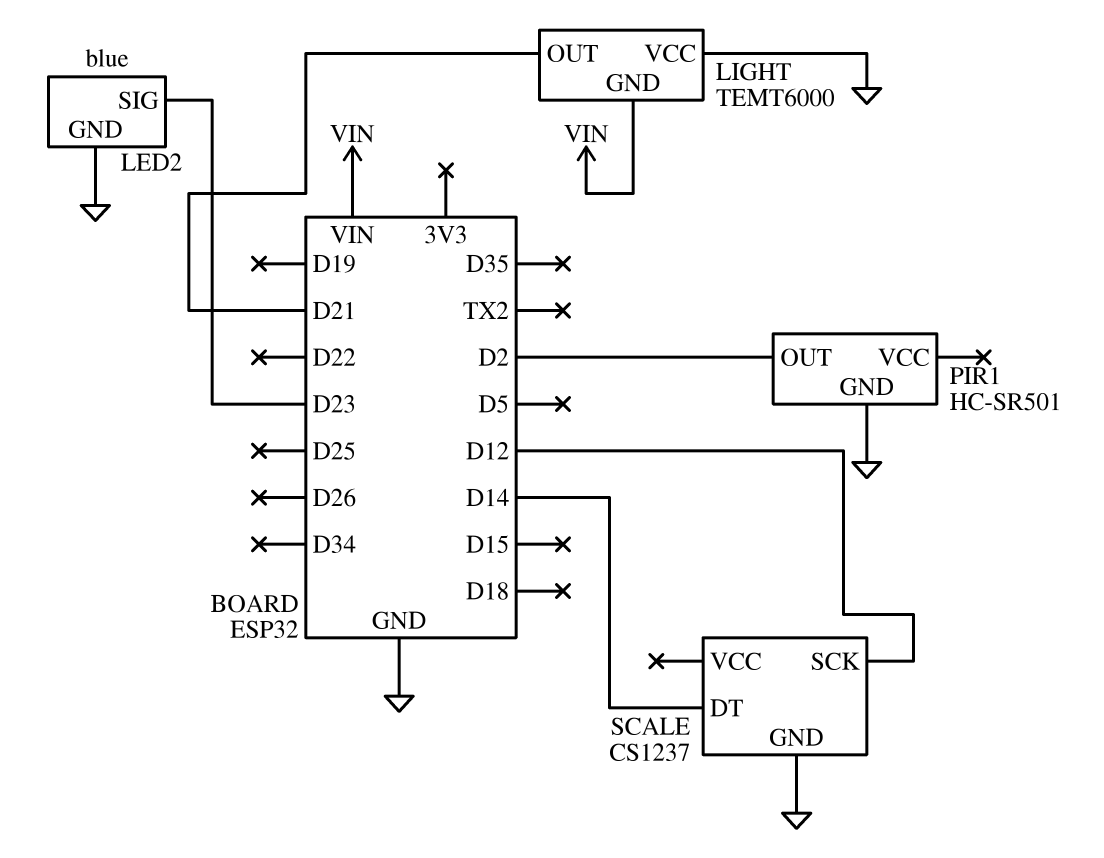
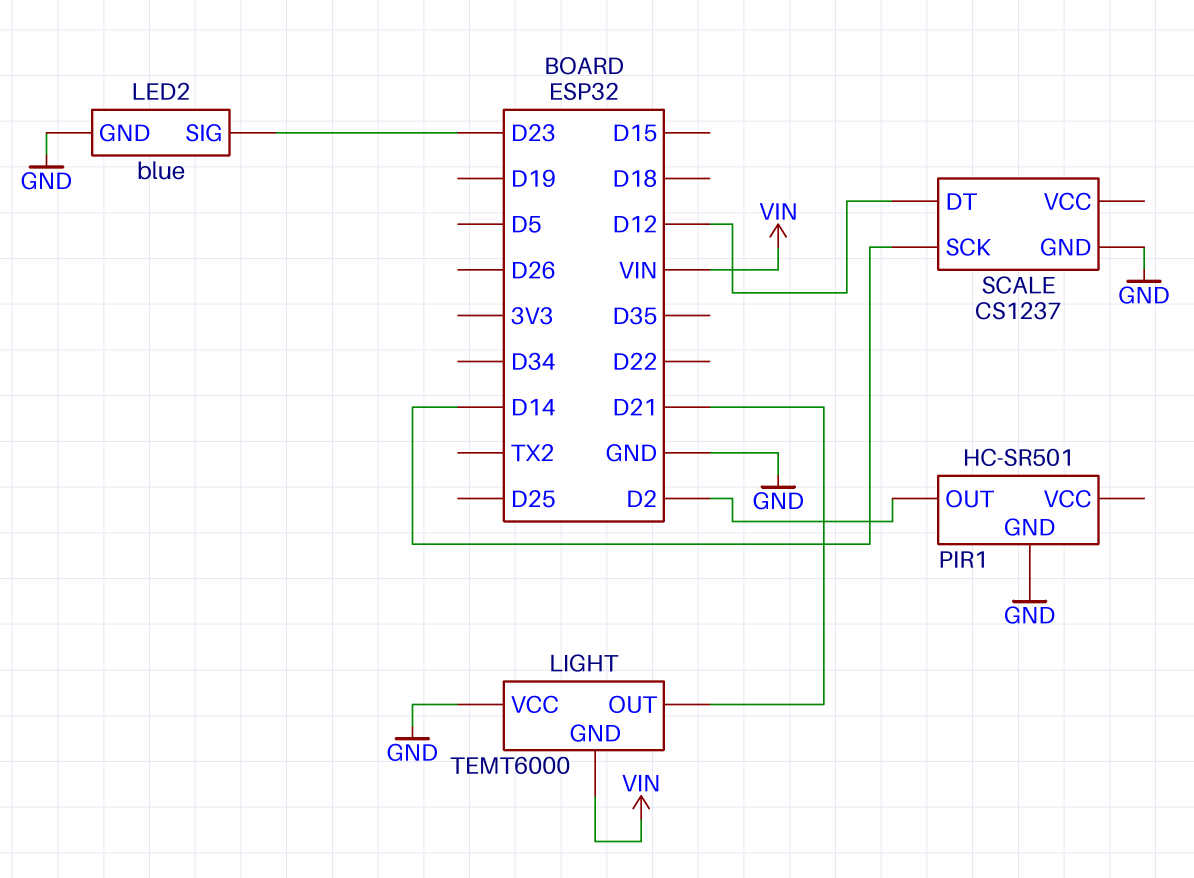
SCALE pin DT: D14 -> D12
SCALE pin SCK: D12 -> D14

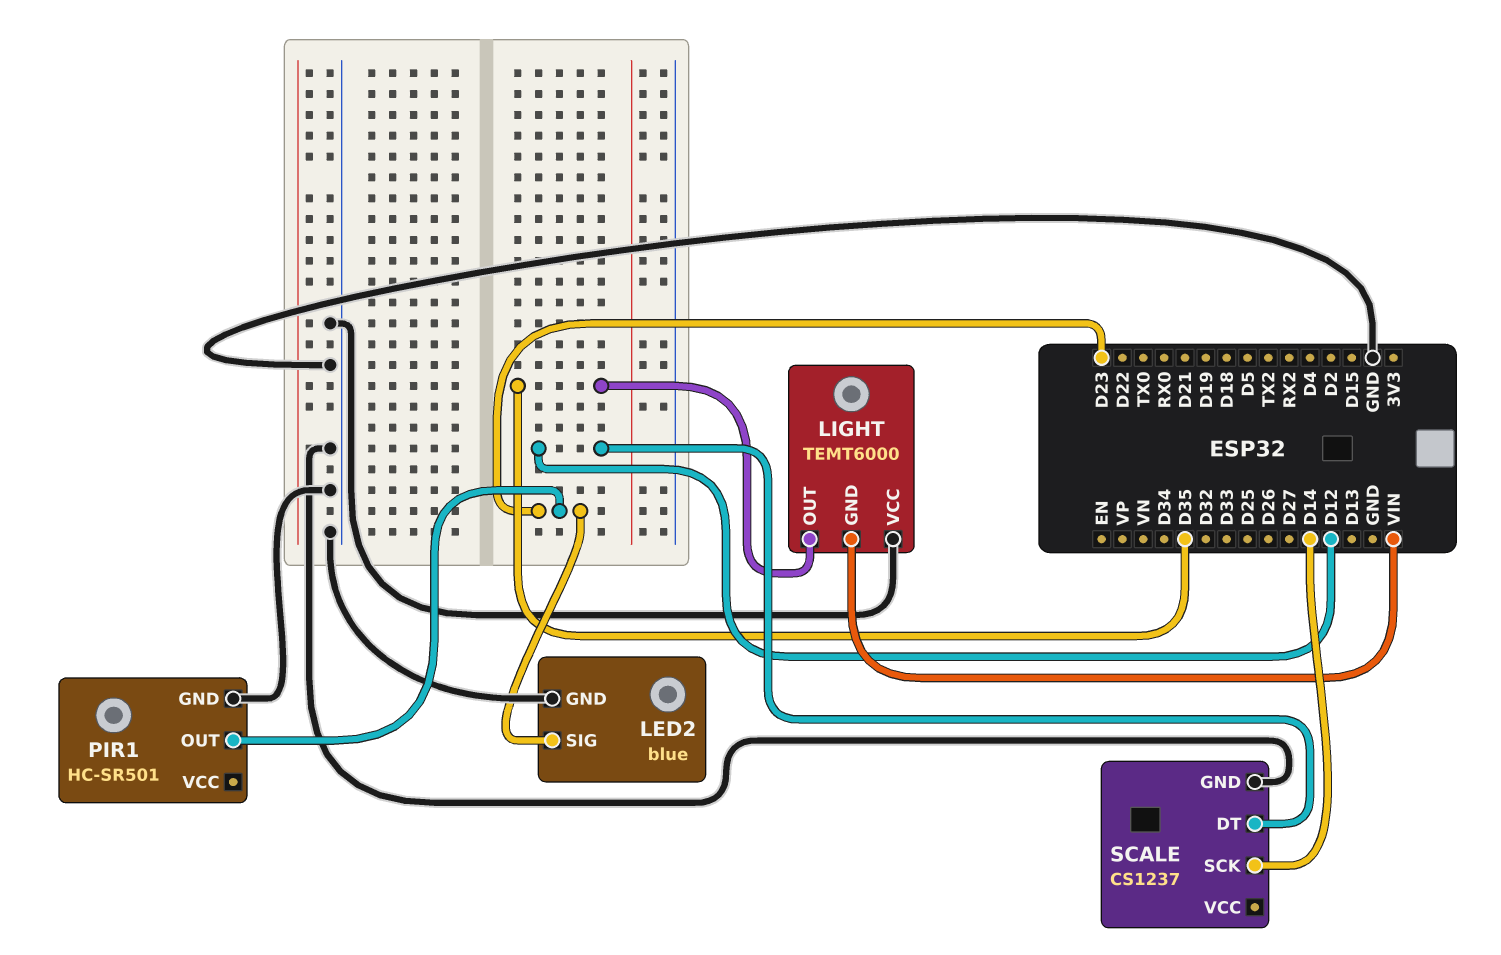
LIGHT pin OUT: D21 -> D35
PIR1 pin OUT: D2 -> D23

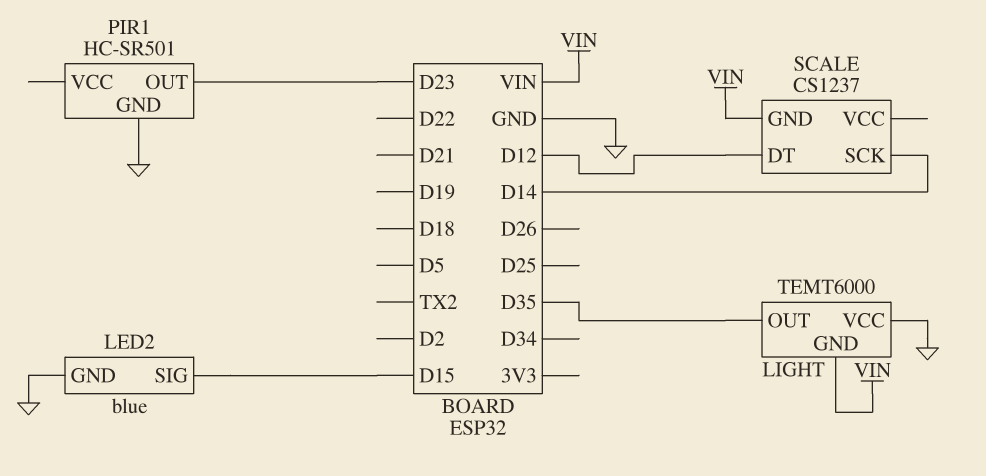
LED2 pin SIG: D23 -> D15
SCALE pin GND: GND -> VIN

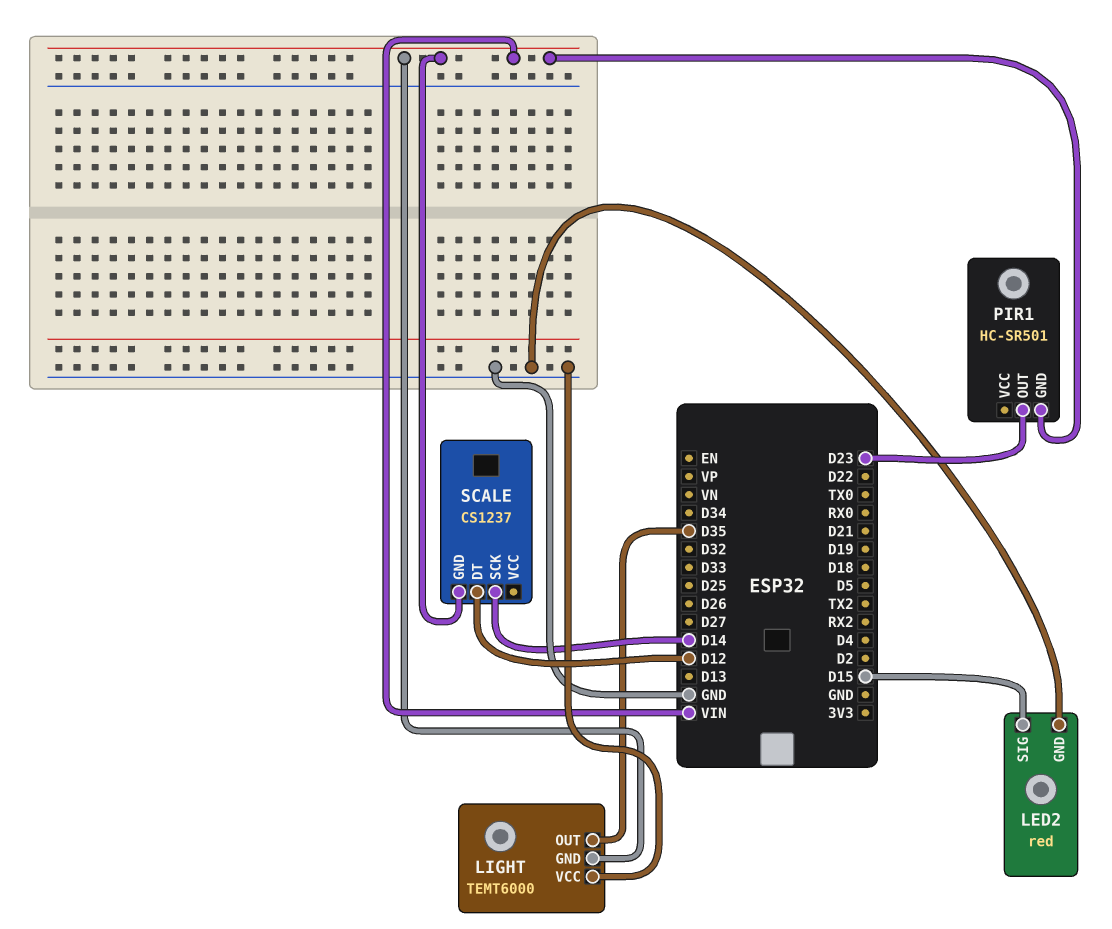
LED2: blue -> red
PIR1 pin GND: GND -> VIN

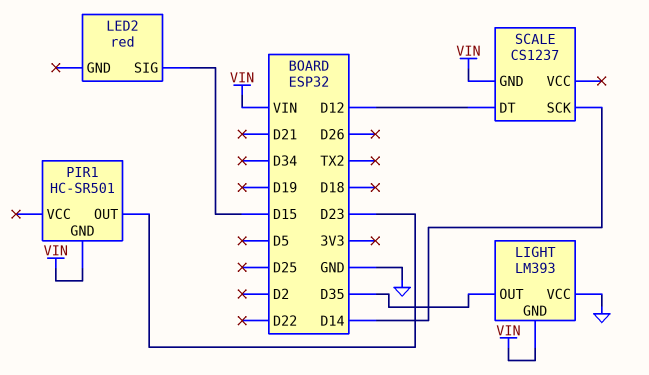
LED2 pin GND: GND -> none
LIGHT: TEMT6000 -> LM393

